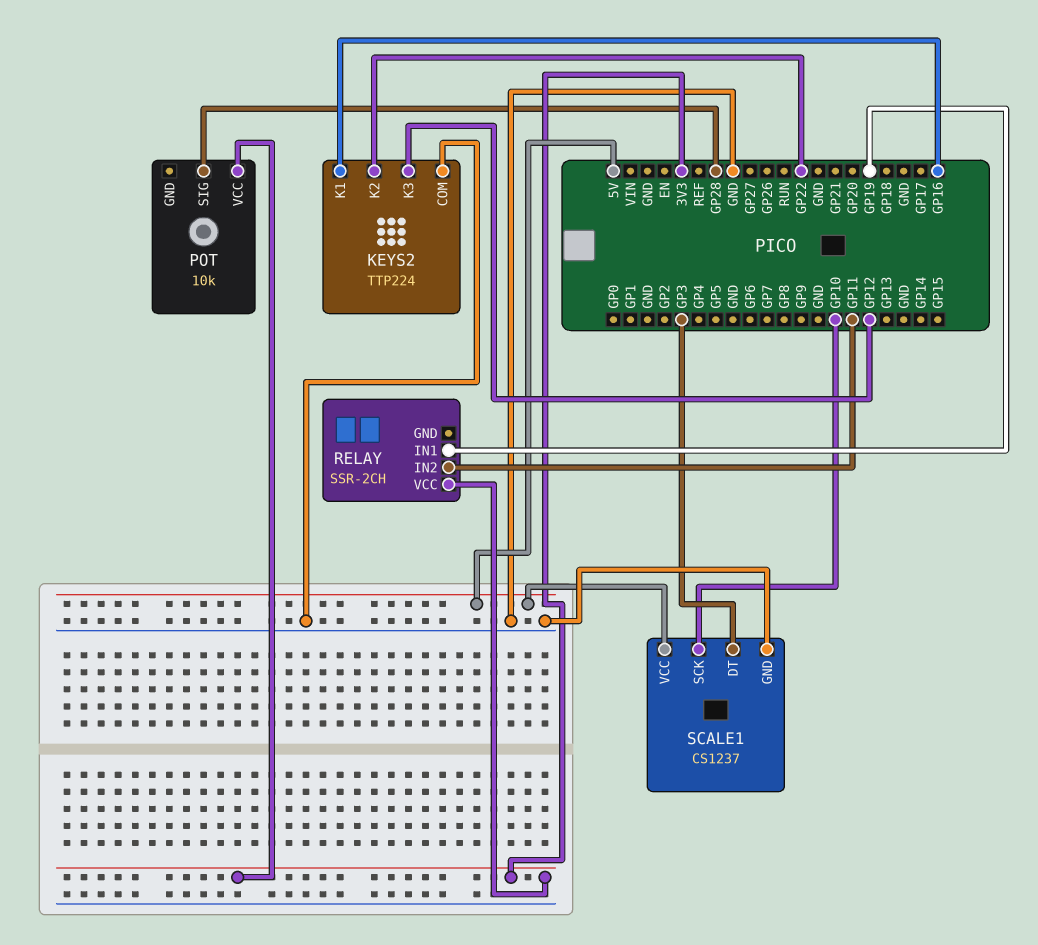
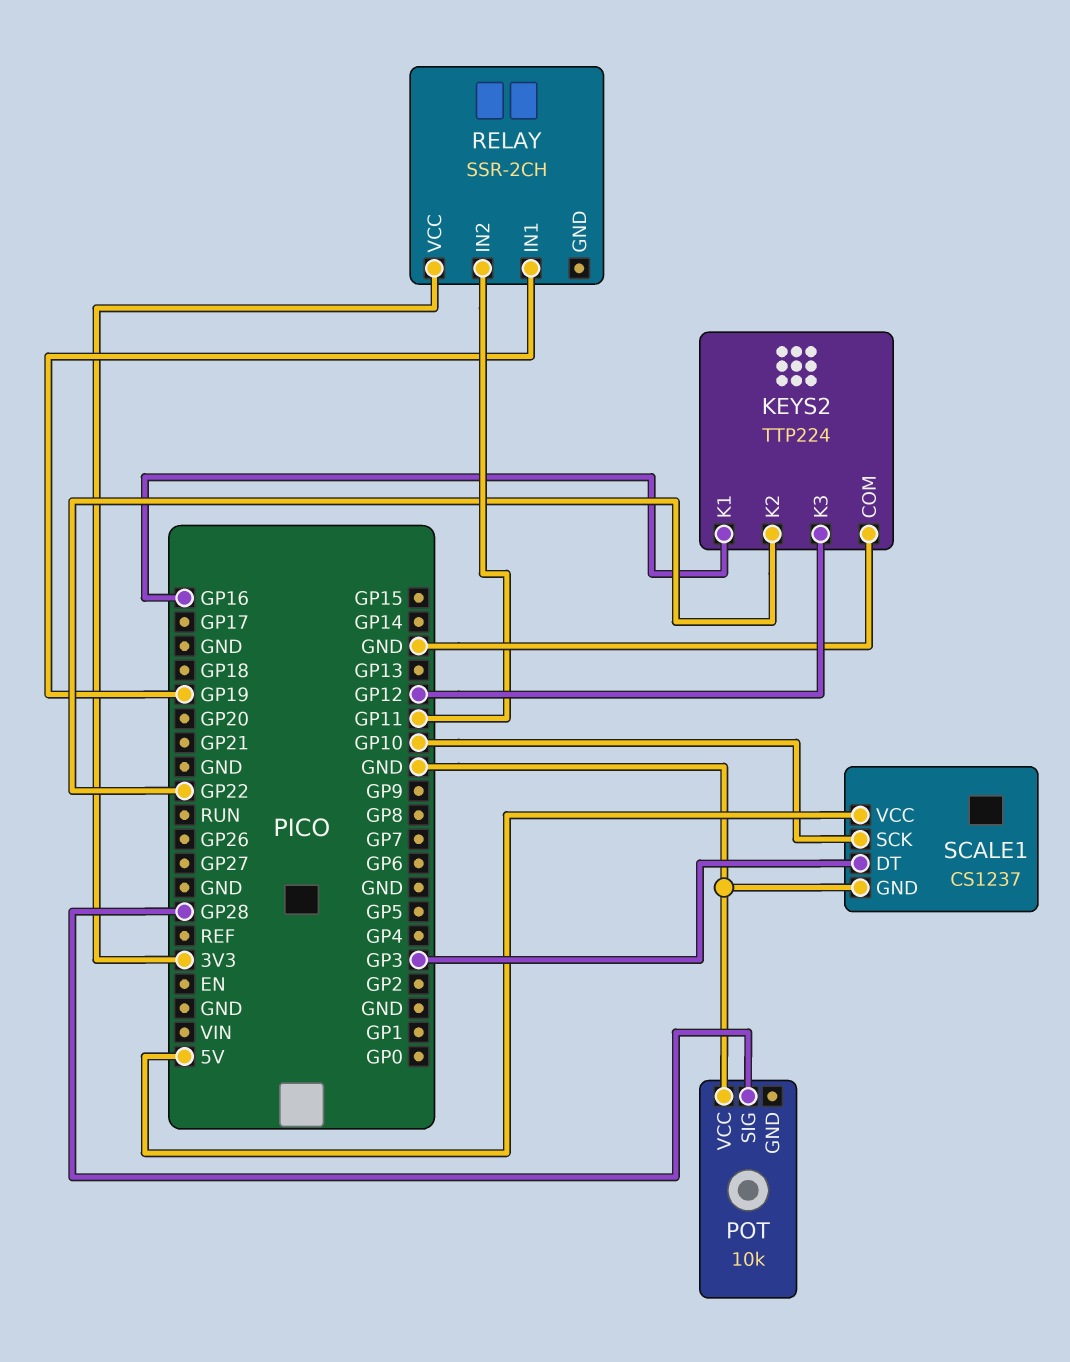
POT pin VCC: 3V3 -> GND

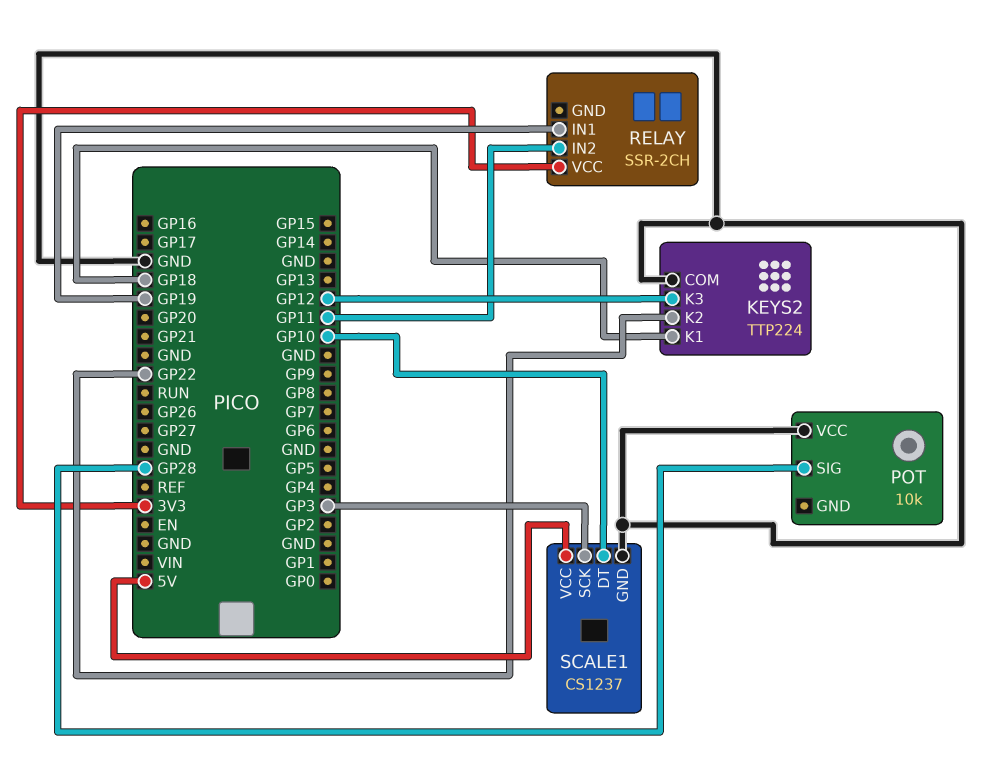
KEYS2 pin K1: GP16 -> GP18
SCALE1 pin DT: GP3 -> GP10
SCALE1 pin SCK: GP10 -> GP3

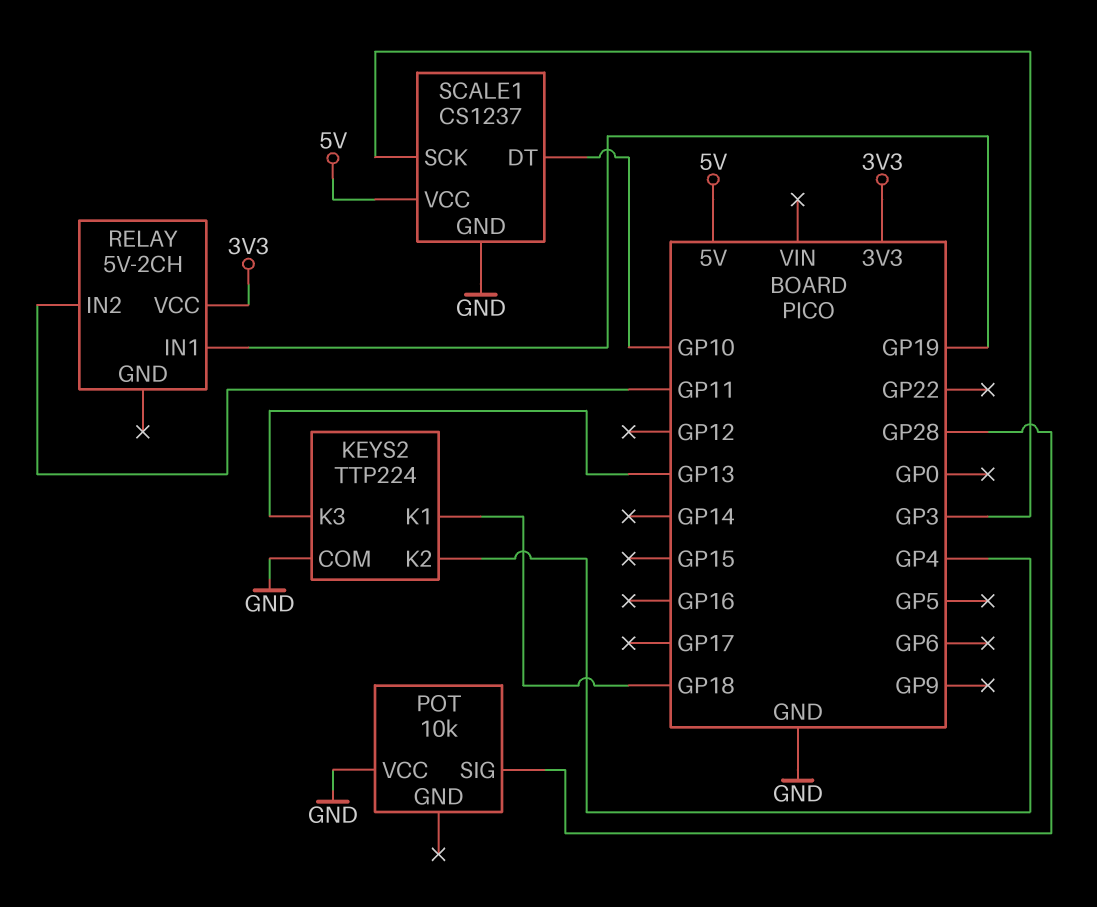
KEYS2 pin K2: GP22 -> GP4
KEYS2 pin K3: GP12 -> GP13
RELAY: SSR-2CH -> 5V-2CH

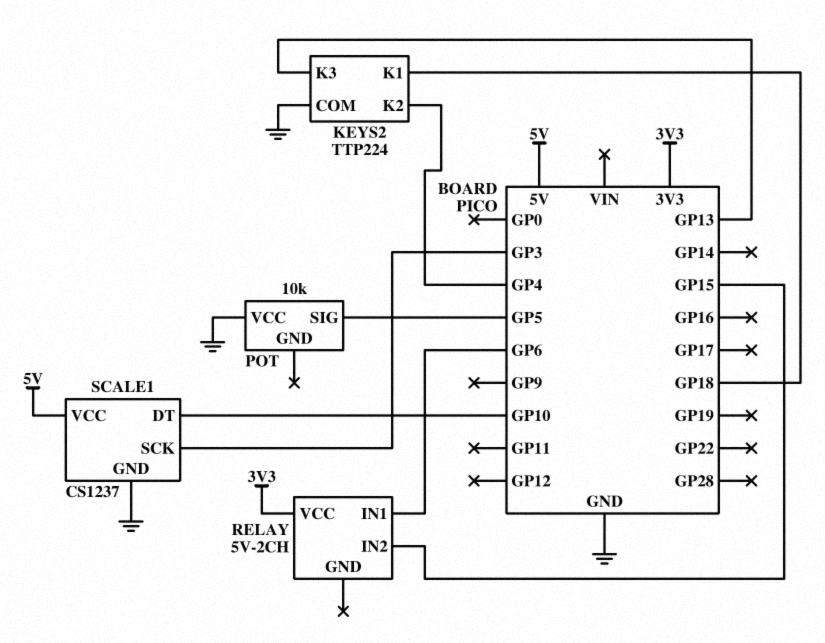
POT pin SIG: GP28 -> GP5
RELAY pin IN1: GP19 -> GP6
RELAY pin IN2: GP11 -> GP15

